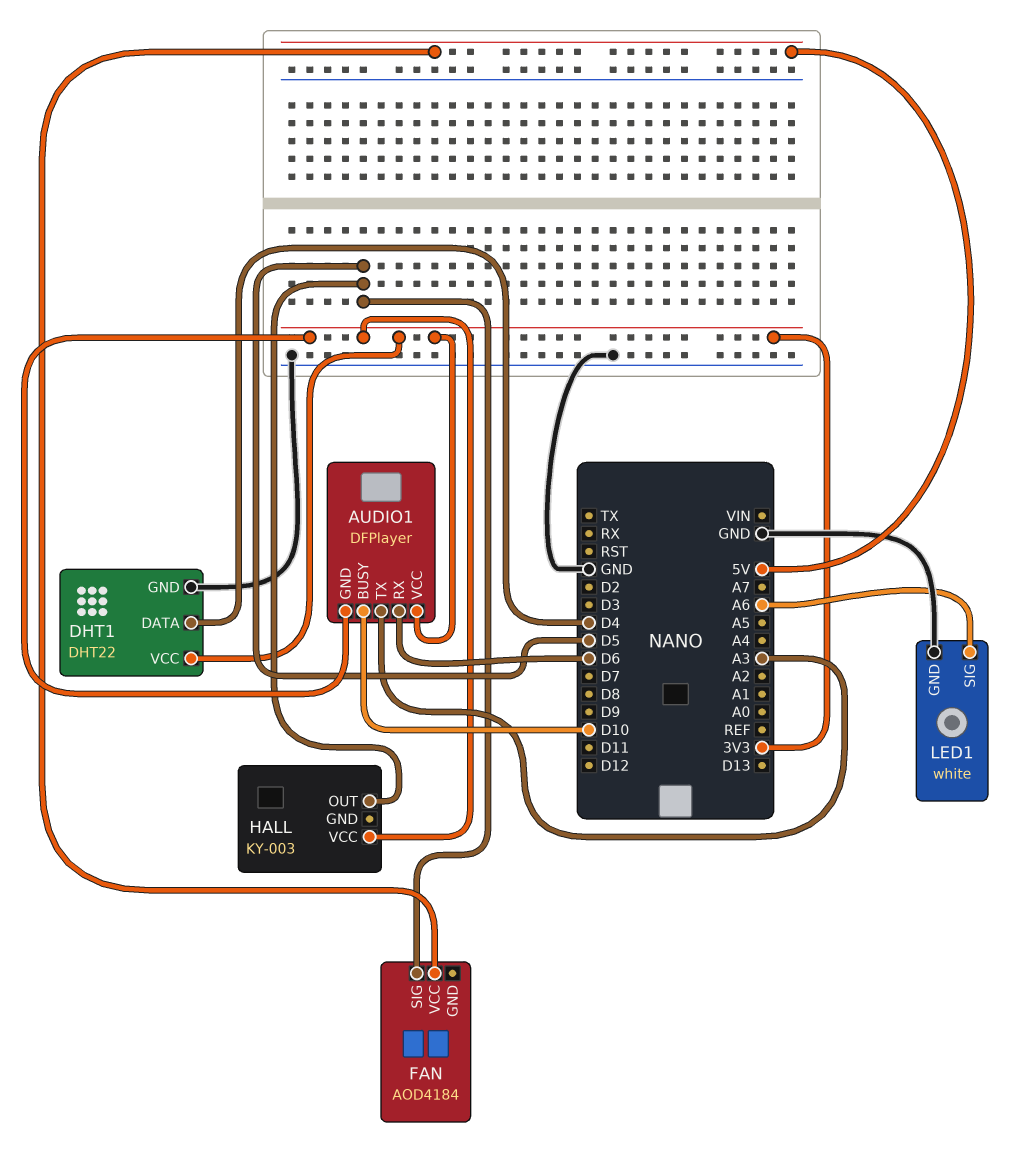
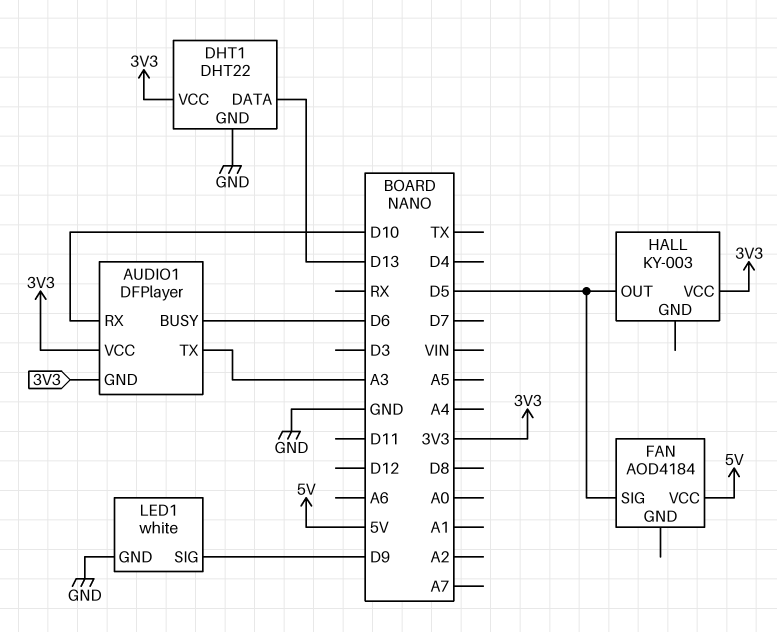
AUDIO1 pin BUSY: D10 -> D6
AUDIO1 pin RX: D6 -> D10
DHT1 pin DATA: D4 -> D13
LED1 pin SIG: A6 -> D9

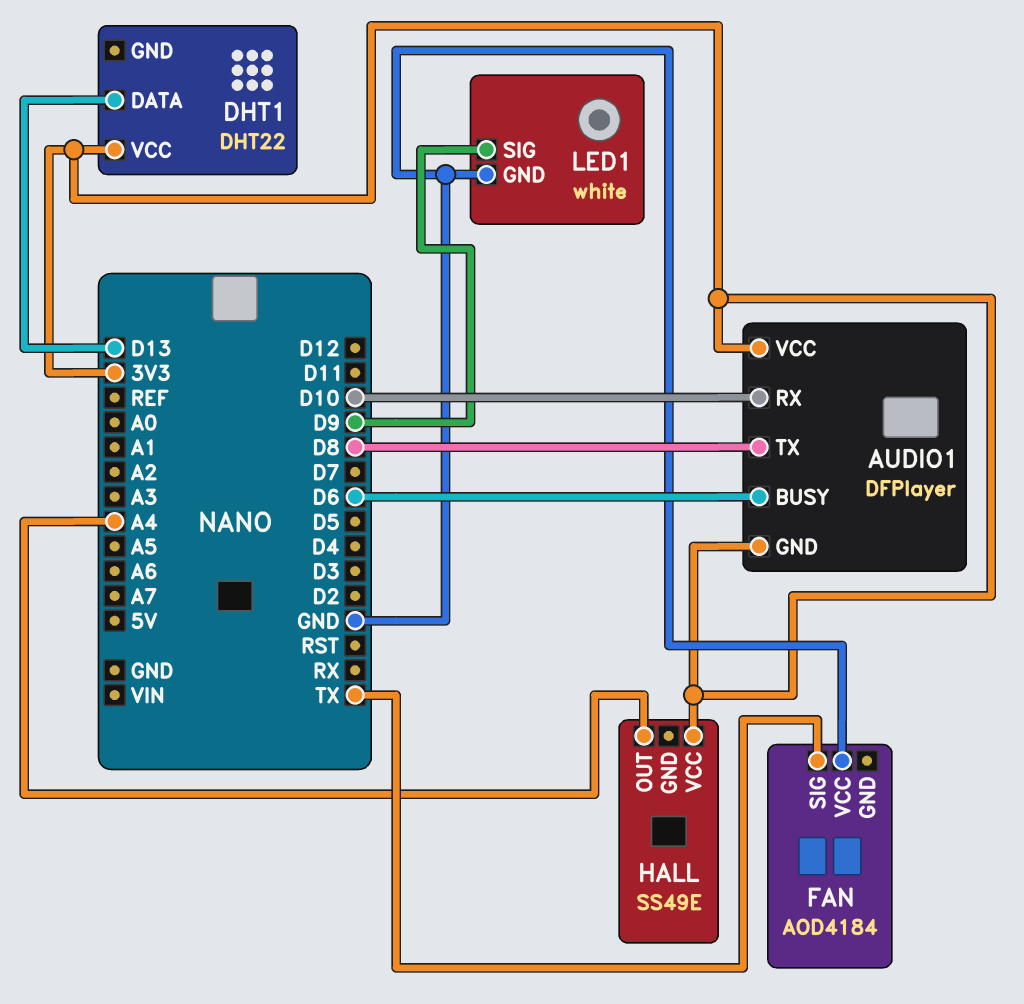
AUDIO1 pin TX: A3 -> D8
DHT1 pin GND: GND -> none
FAN pin SIG: D5 -> TX
FAN pin VCC: 5V -> GND
HALL: KY-003 -> SS49E
HALL pin OUT: D5 -> A4

